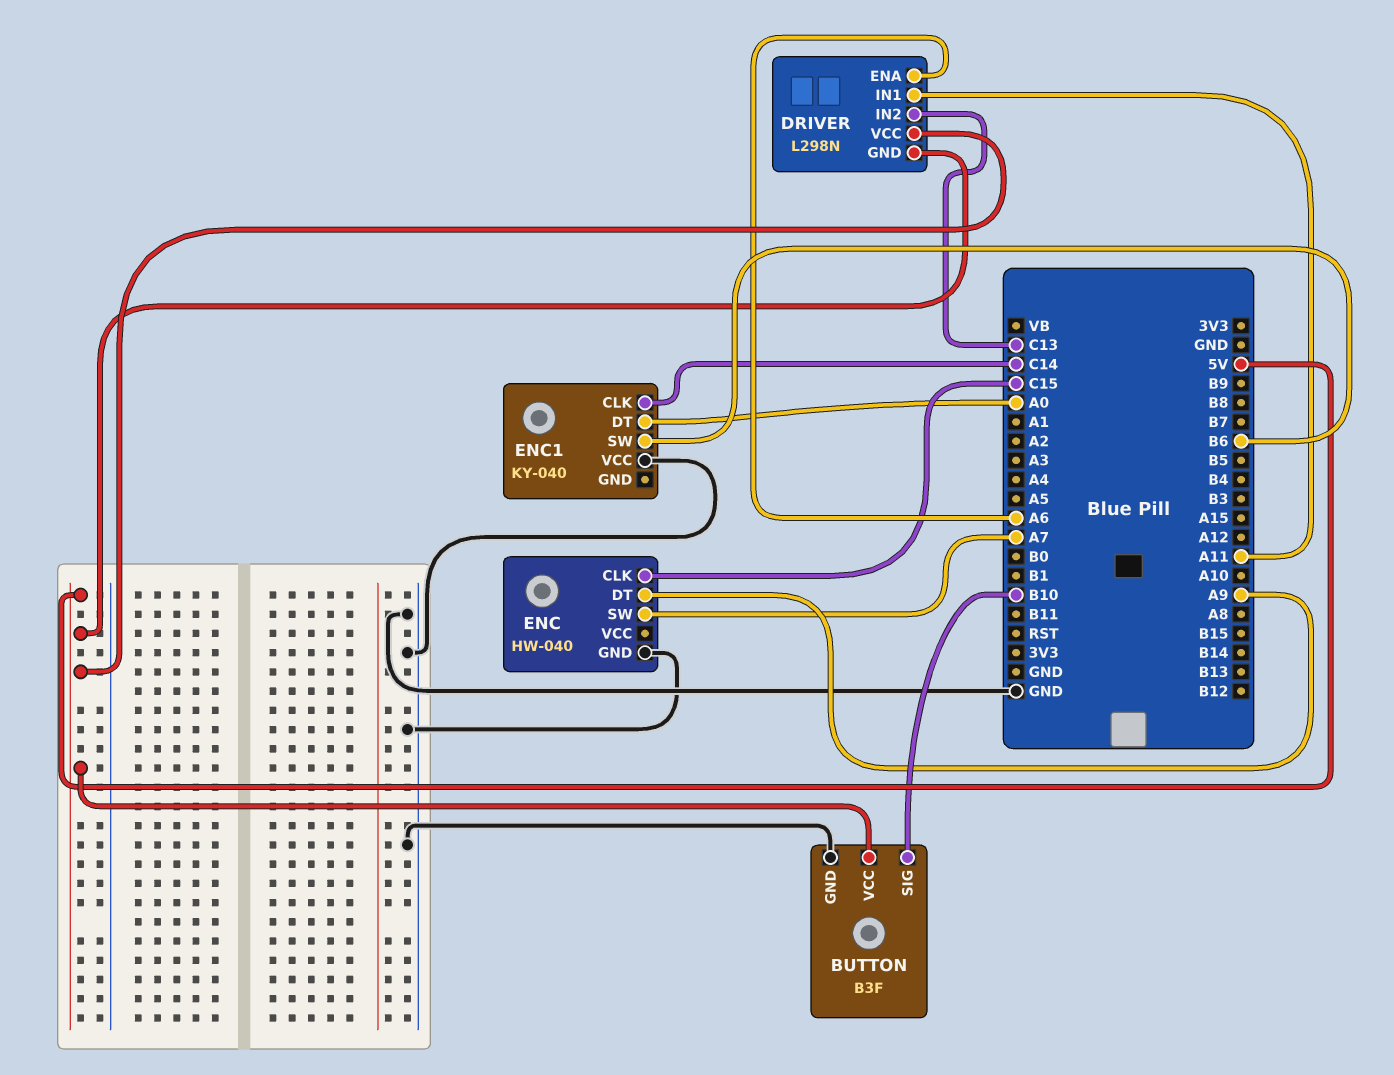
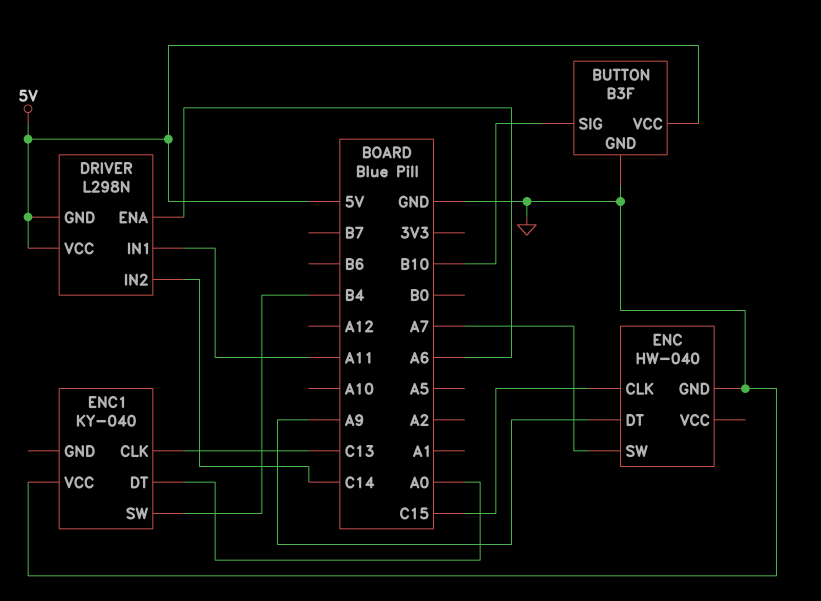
DRIVER pin IN2: C13 -> C14
ENC1 pin CLK: C14 -> C13
ENC1 pin SW: B6 -> B4

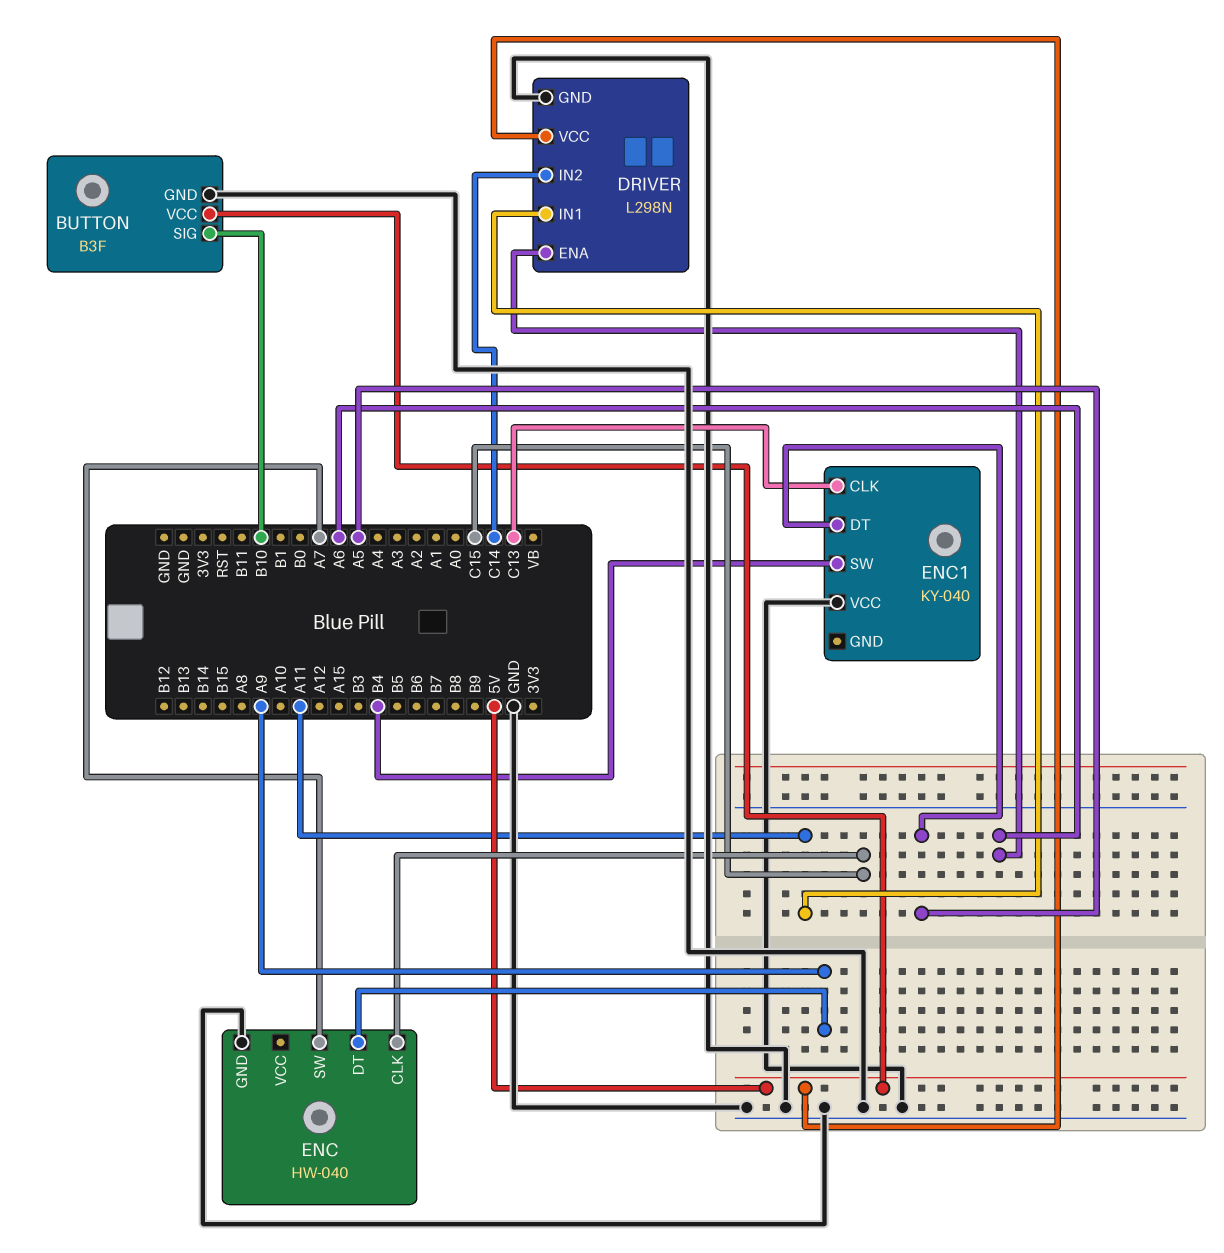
DRIVER pin GND: 5V -> GND
ENC1 pin DT: A0 -> A5

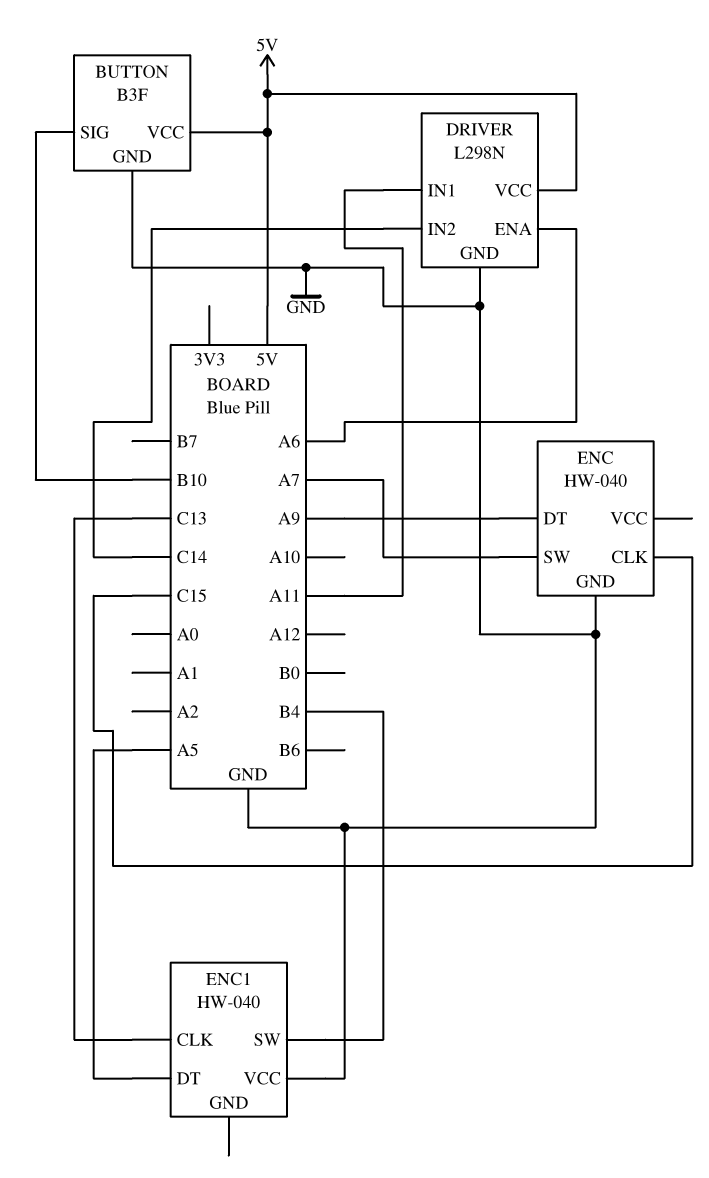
ENC1: KY-040 -> HW-040

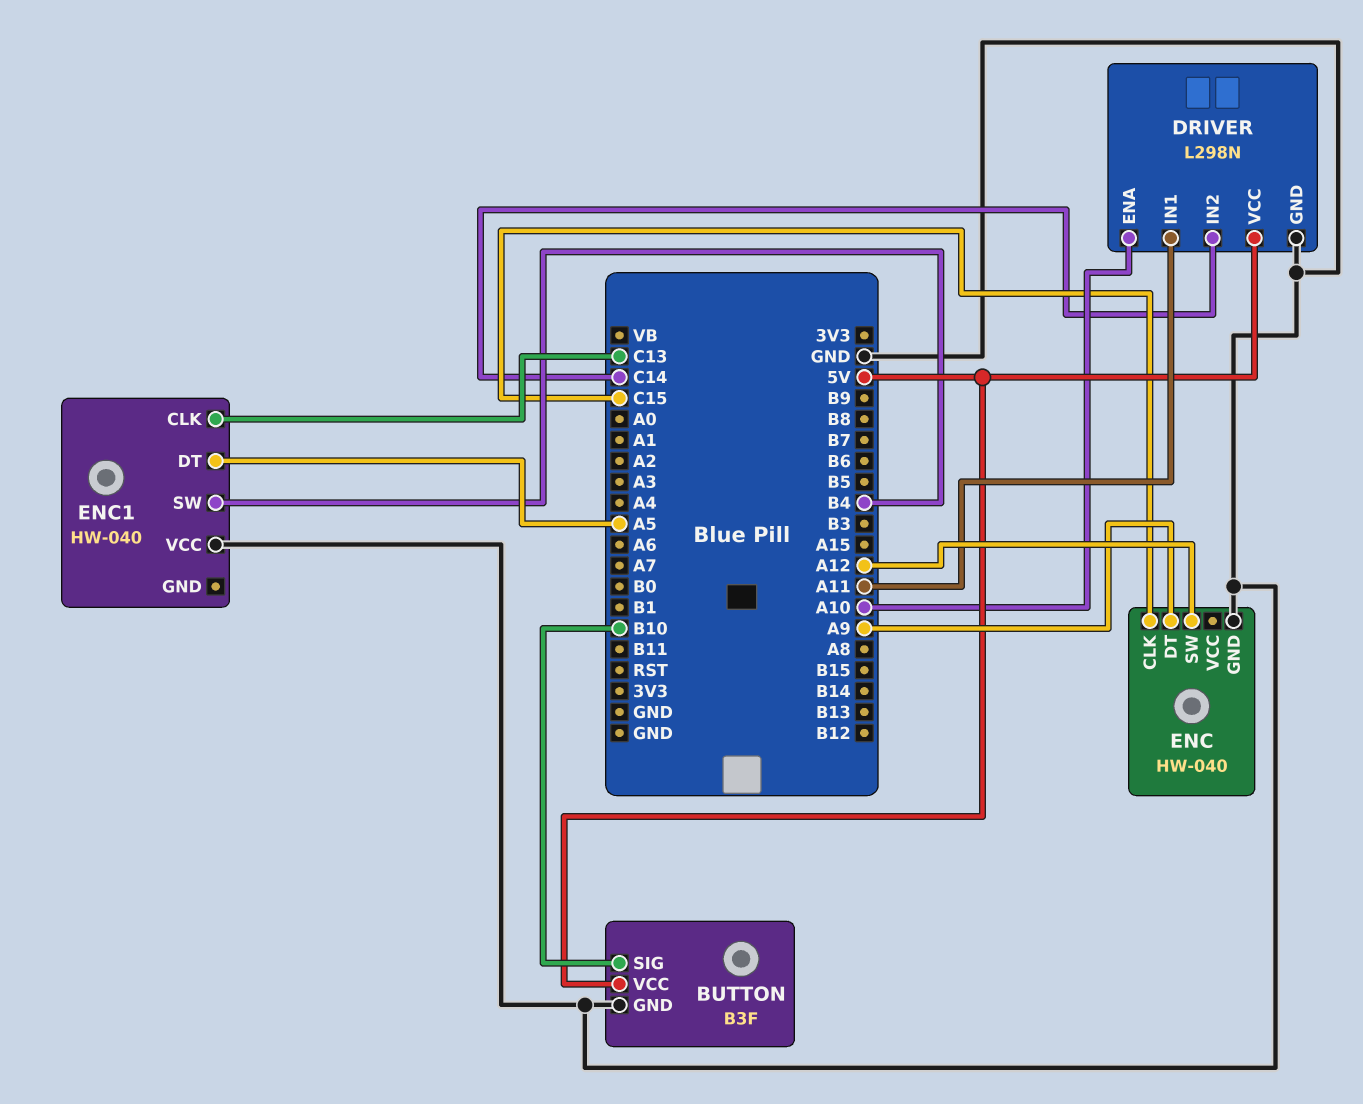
DRIVER pin ENA: A6 -> A10
ENC pin SW: A7 -> A12

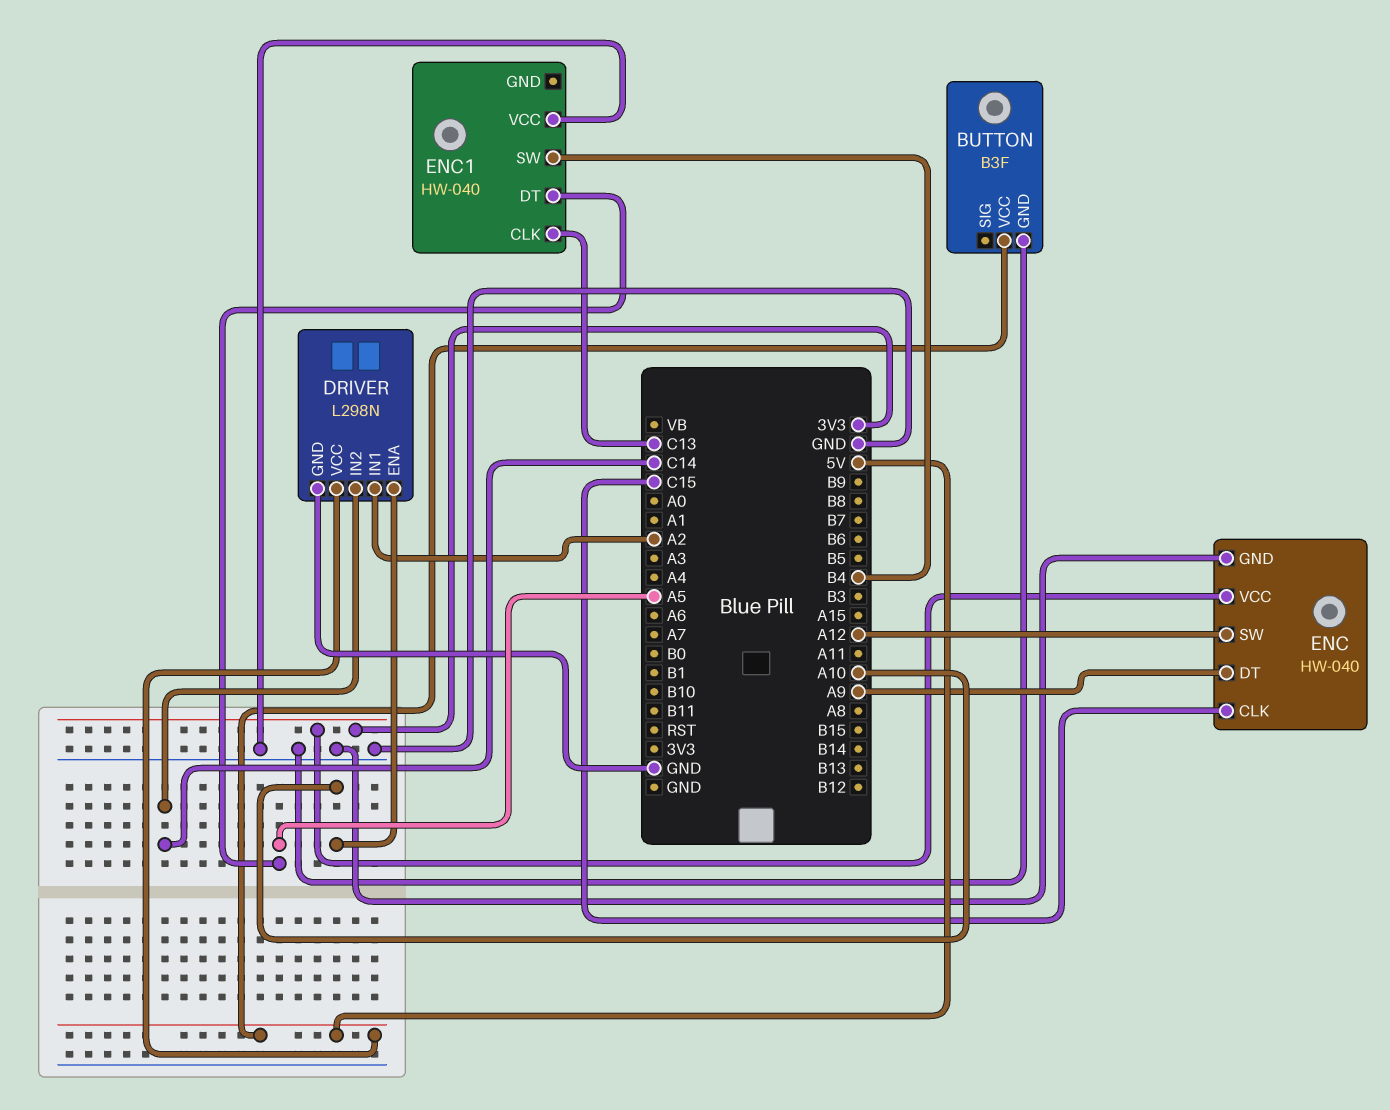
BUTTON pin SIG: B10 -> none
DRIVER pin IN1: A11 -> A2
ENC pin VCC: none -> 3V3

